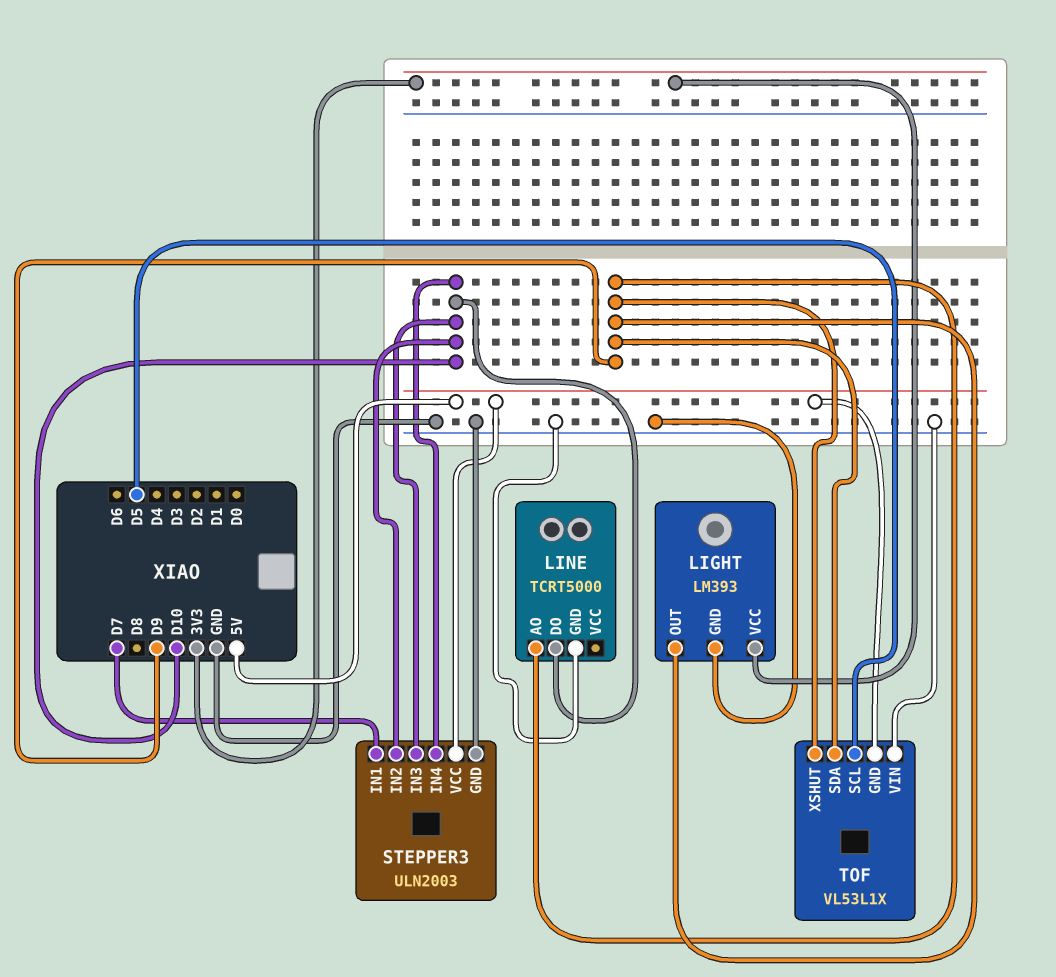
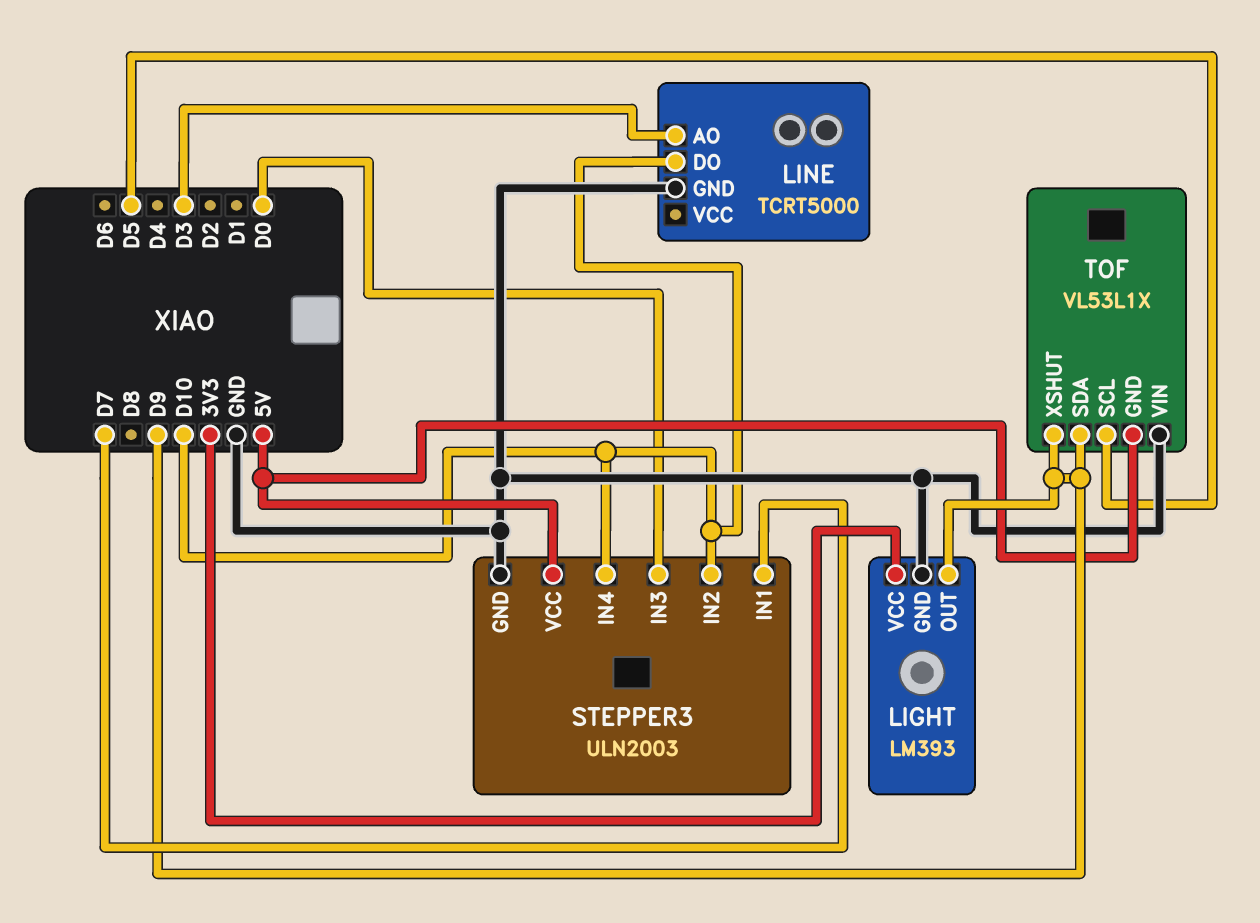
LINE pin AO: D9 -> D3
STEPPER3 pin IN3: D10 -> D0

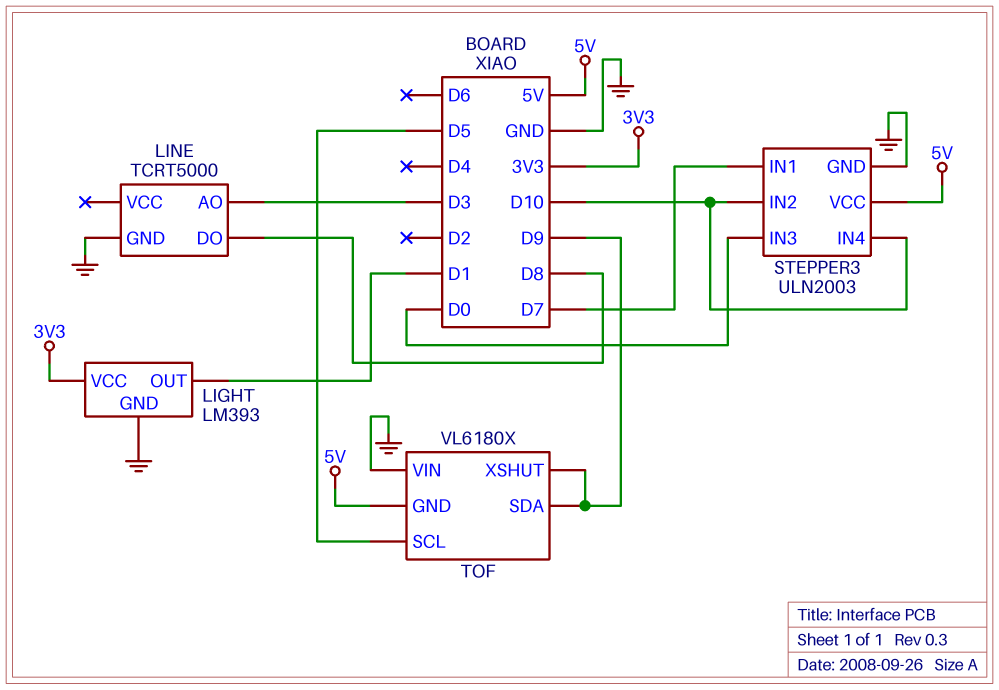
LIGHT pin OUT: D9 -> D1
LINE pin DO: D10 -> D8
TOF: VL53L1X -> VL6180X

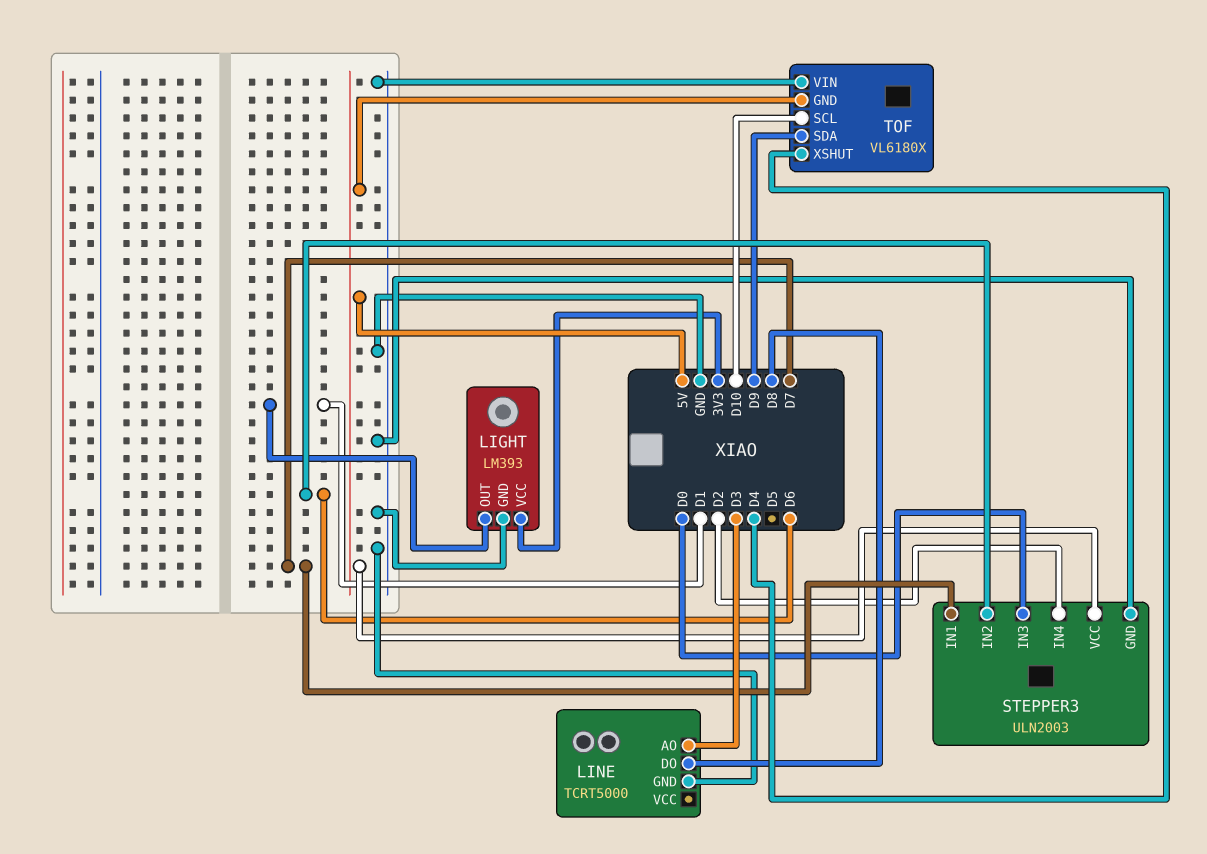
STEPPER3 pin IN2: D10 -> D6
STEPPER3 pin IN4: D10 -> D2
TOF pin SCL: D5 -> D10
TOF pin XSHUT: D9 -> D4

